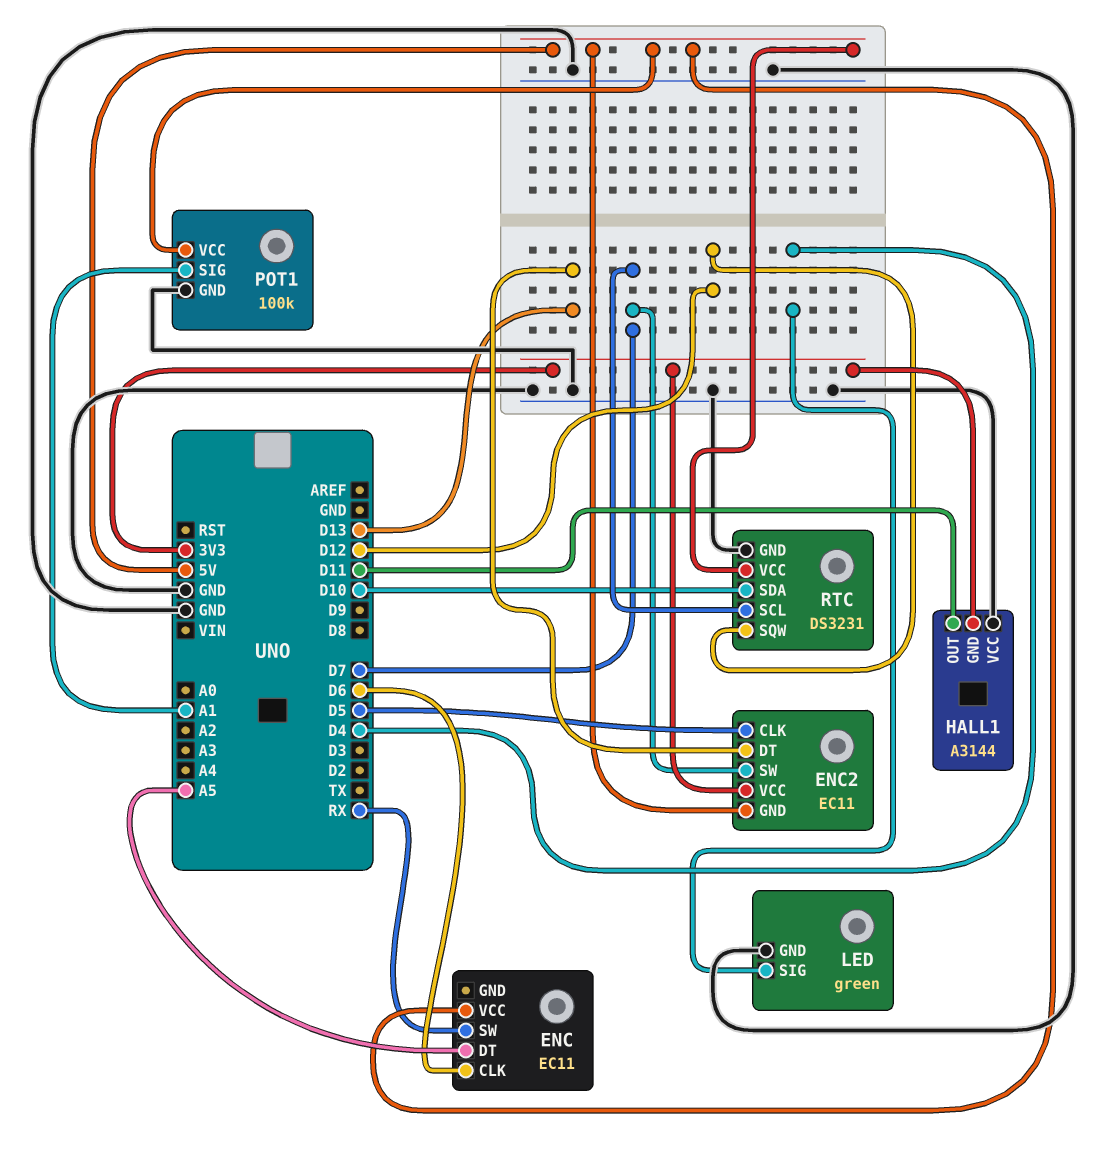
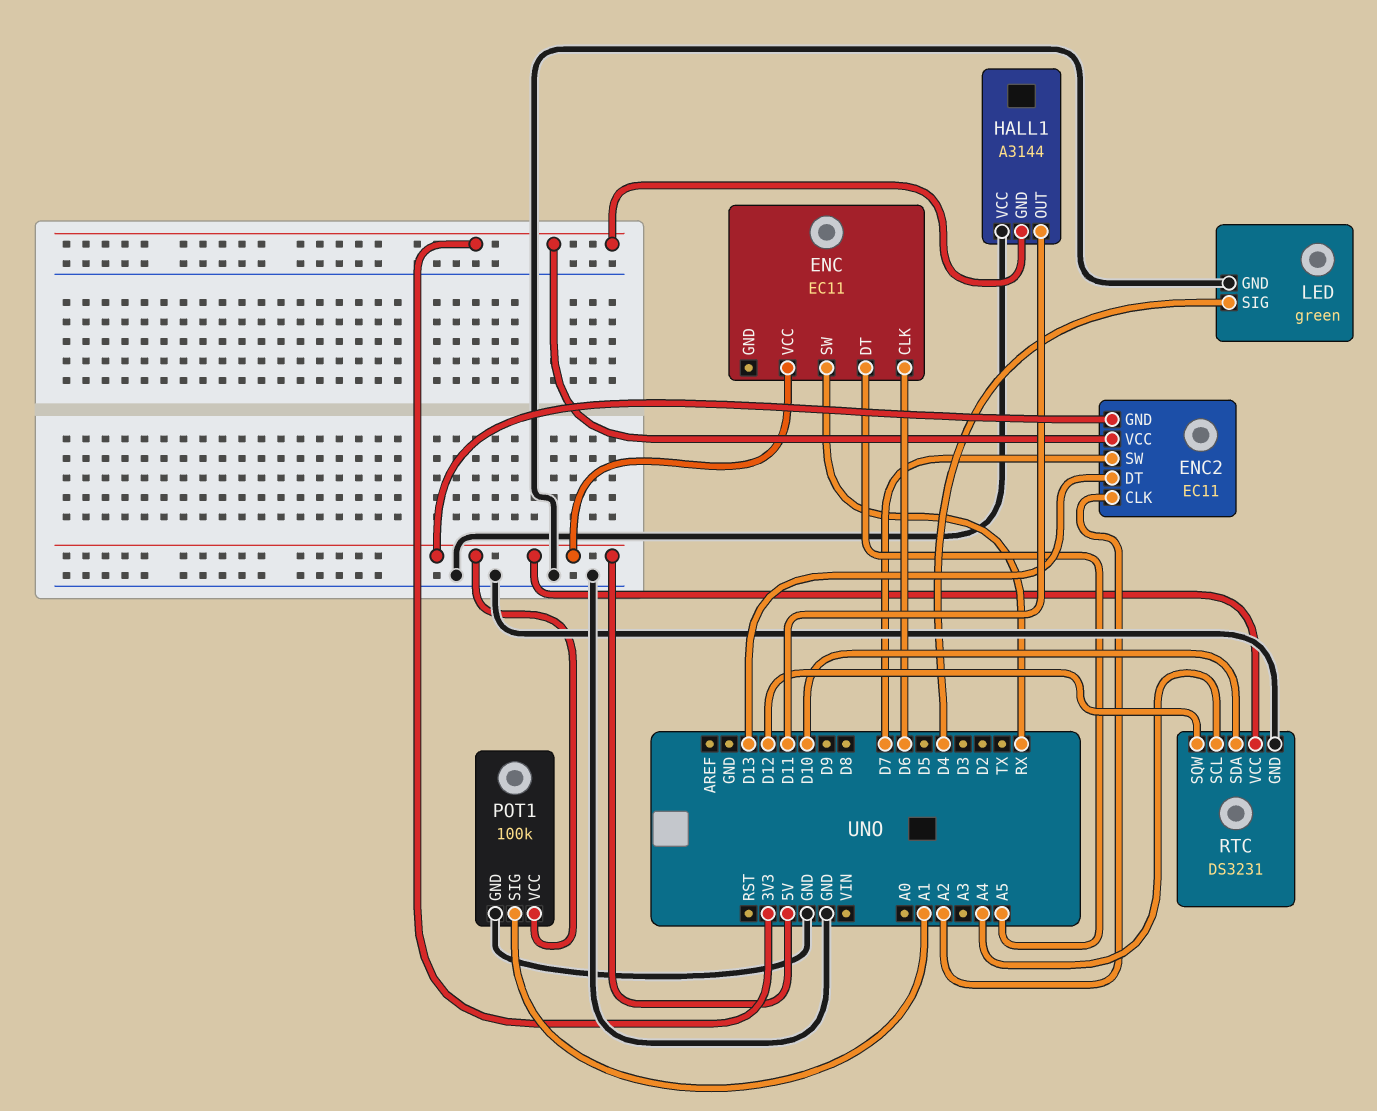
ENC2 pin CLK: D5 -> A2
RTC pin SCL: D7 -> A4

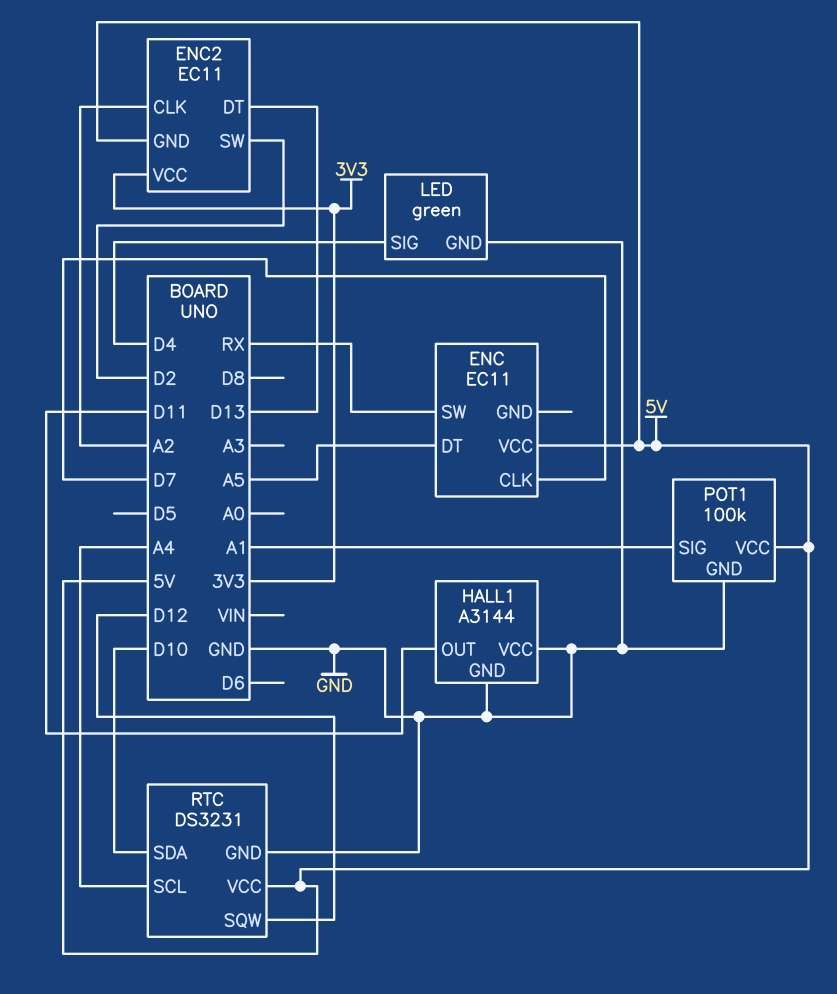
ENC pin CLK: D6 -> D7
ENC2 pin SW: D7 -> D2
HALL1 pin GND: 3V3 -> GND

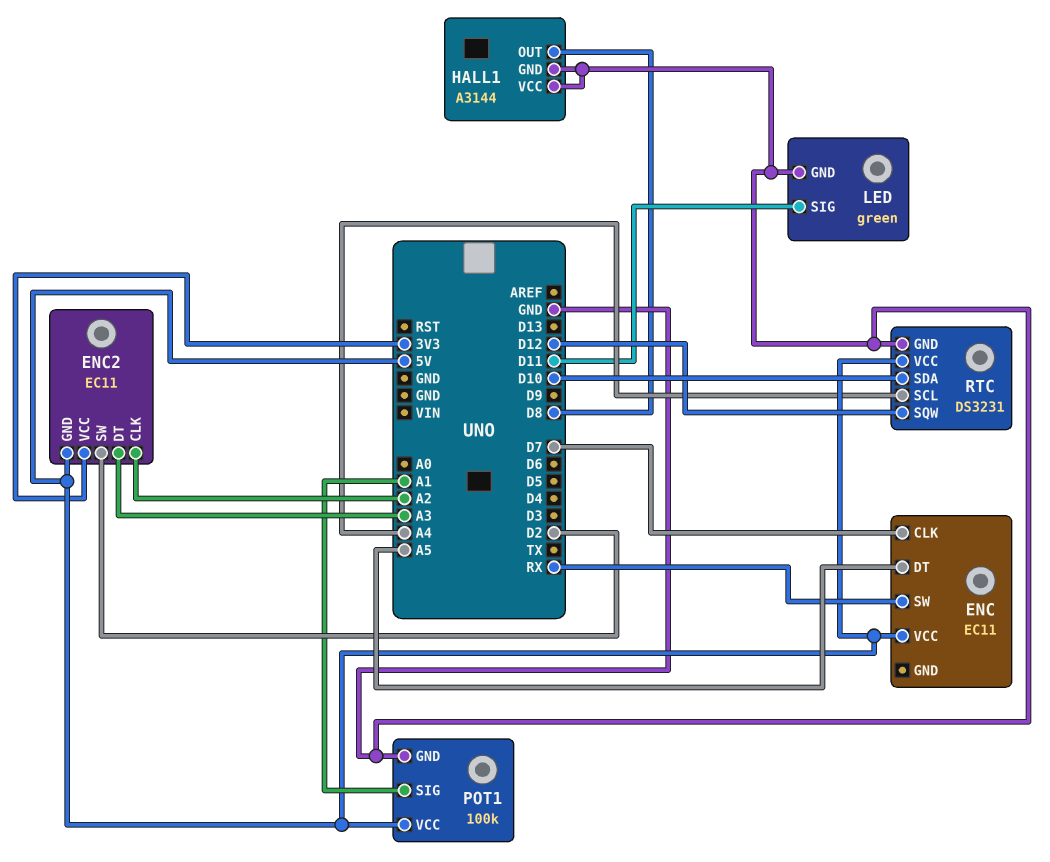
ENC2 pin DT: D13 -> A3
HALL1 pin OUT: D11 -> D8
LED pin SIG: D4 -> D11

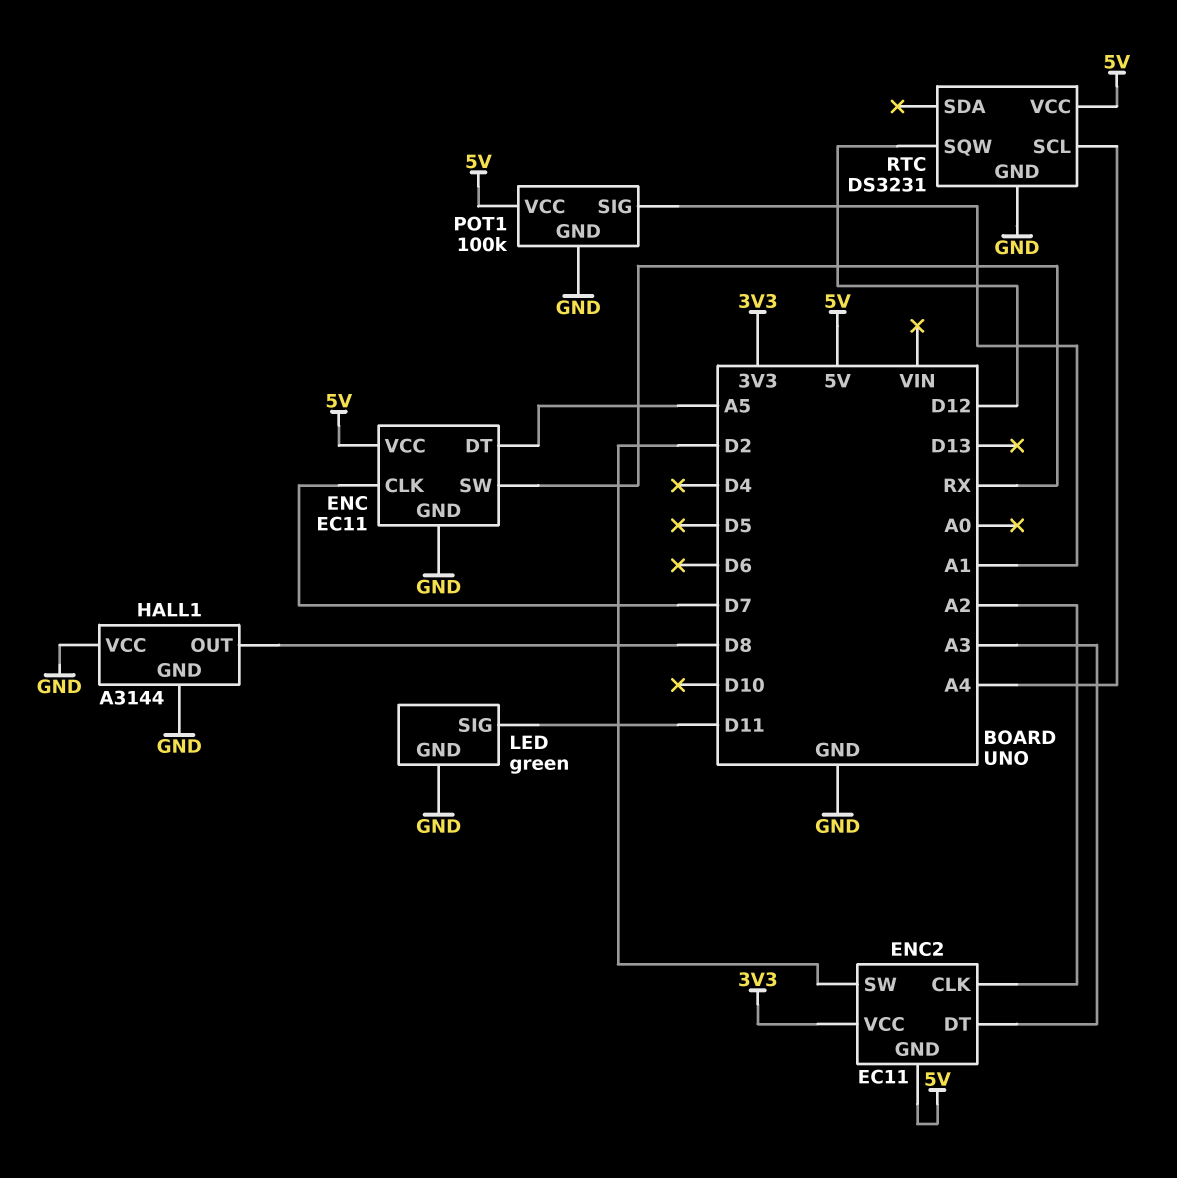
ENC pin GND: none -> GND
RTC pin SDA: D10 -> none

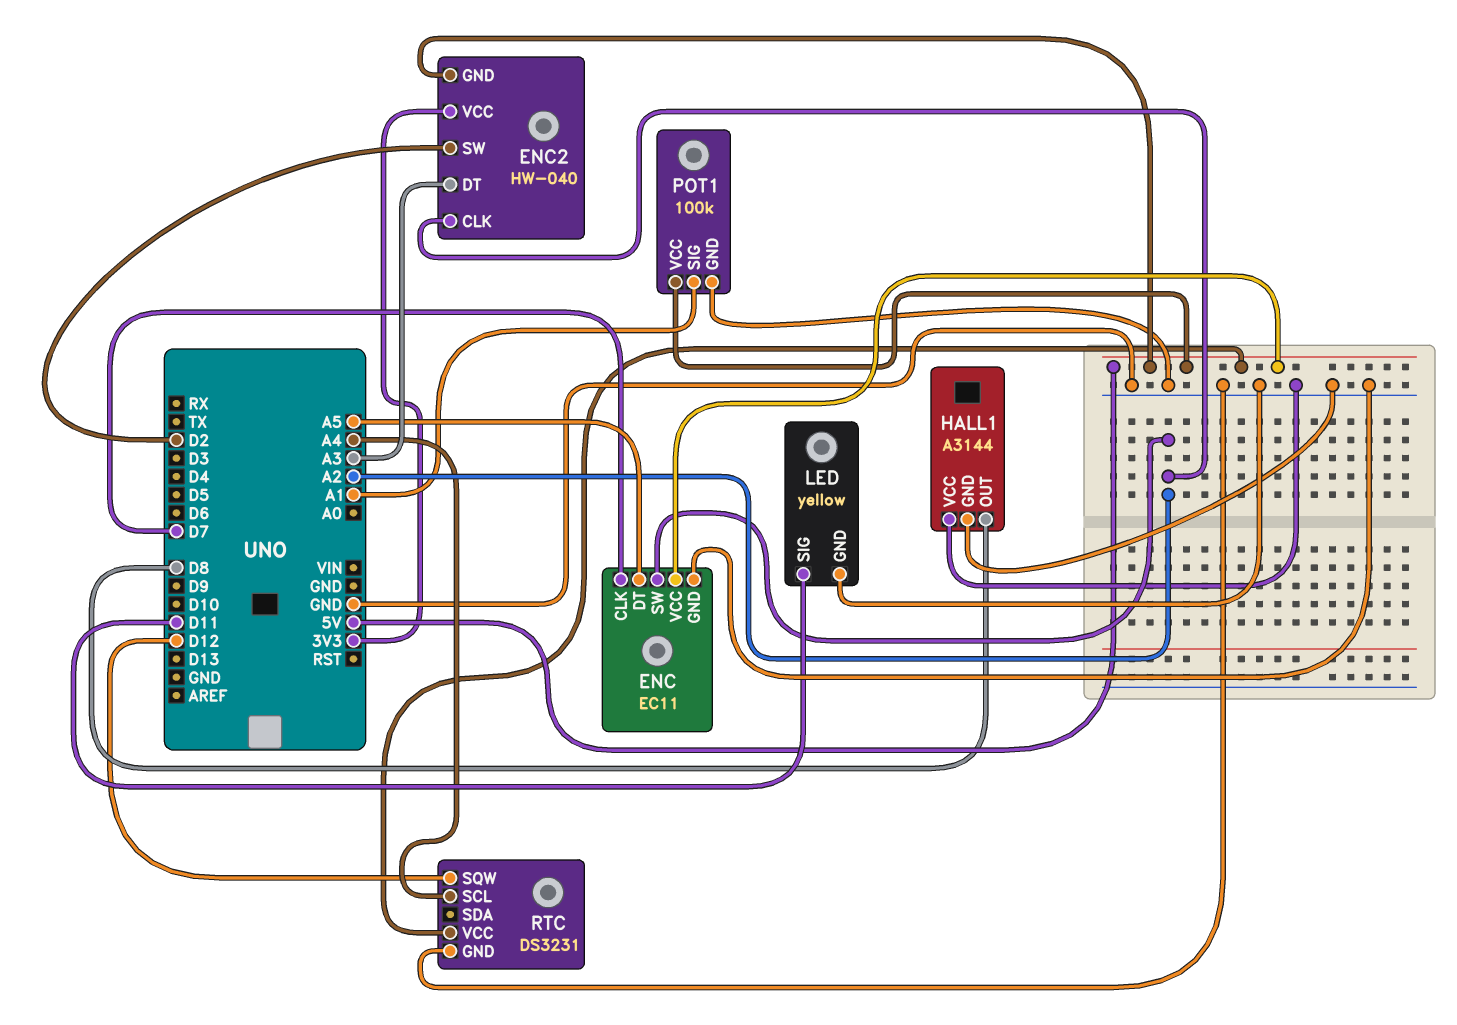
ENC pin SW: RX -> A2
ENC2: EC11 -> HW-040
LED: green -> yellow

